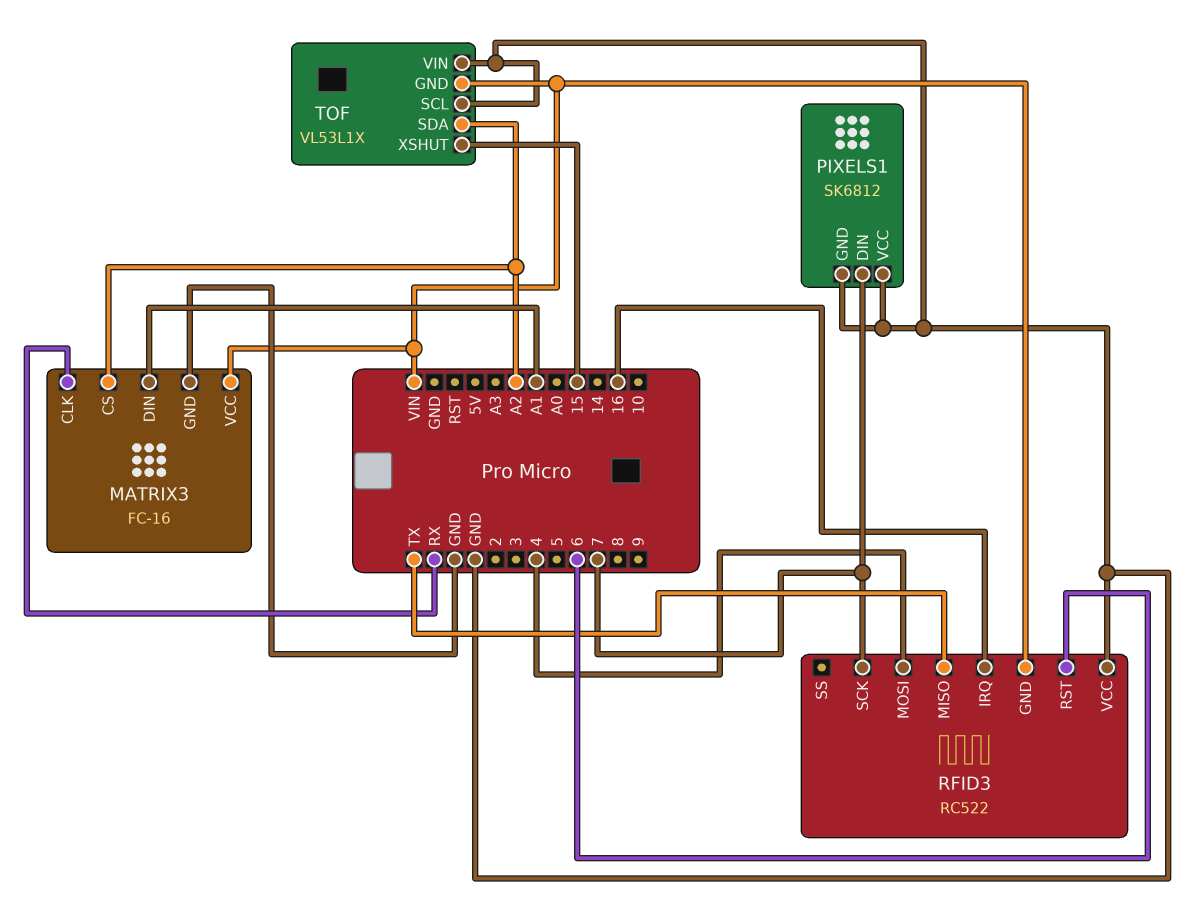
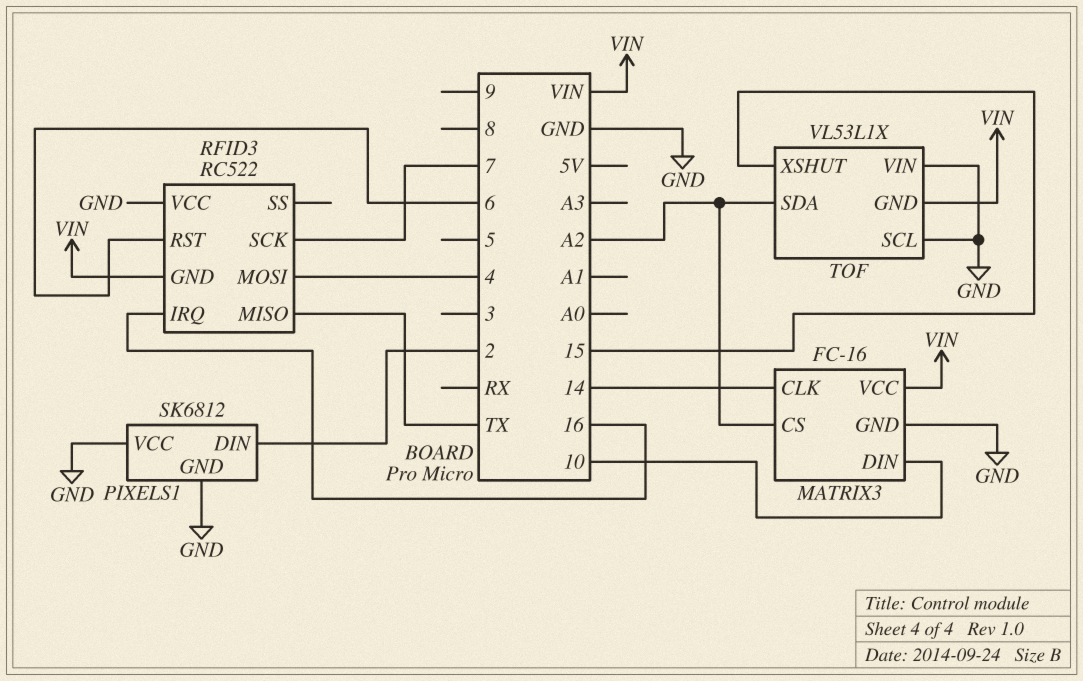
MATRIX3 pin CLK: RX -> 14
MATRIX3 pin DIN: A1 -> 10
PIXELS1 pin DIN: 7 -> 2

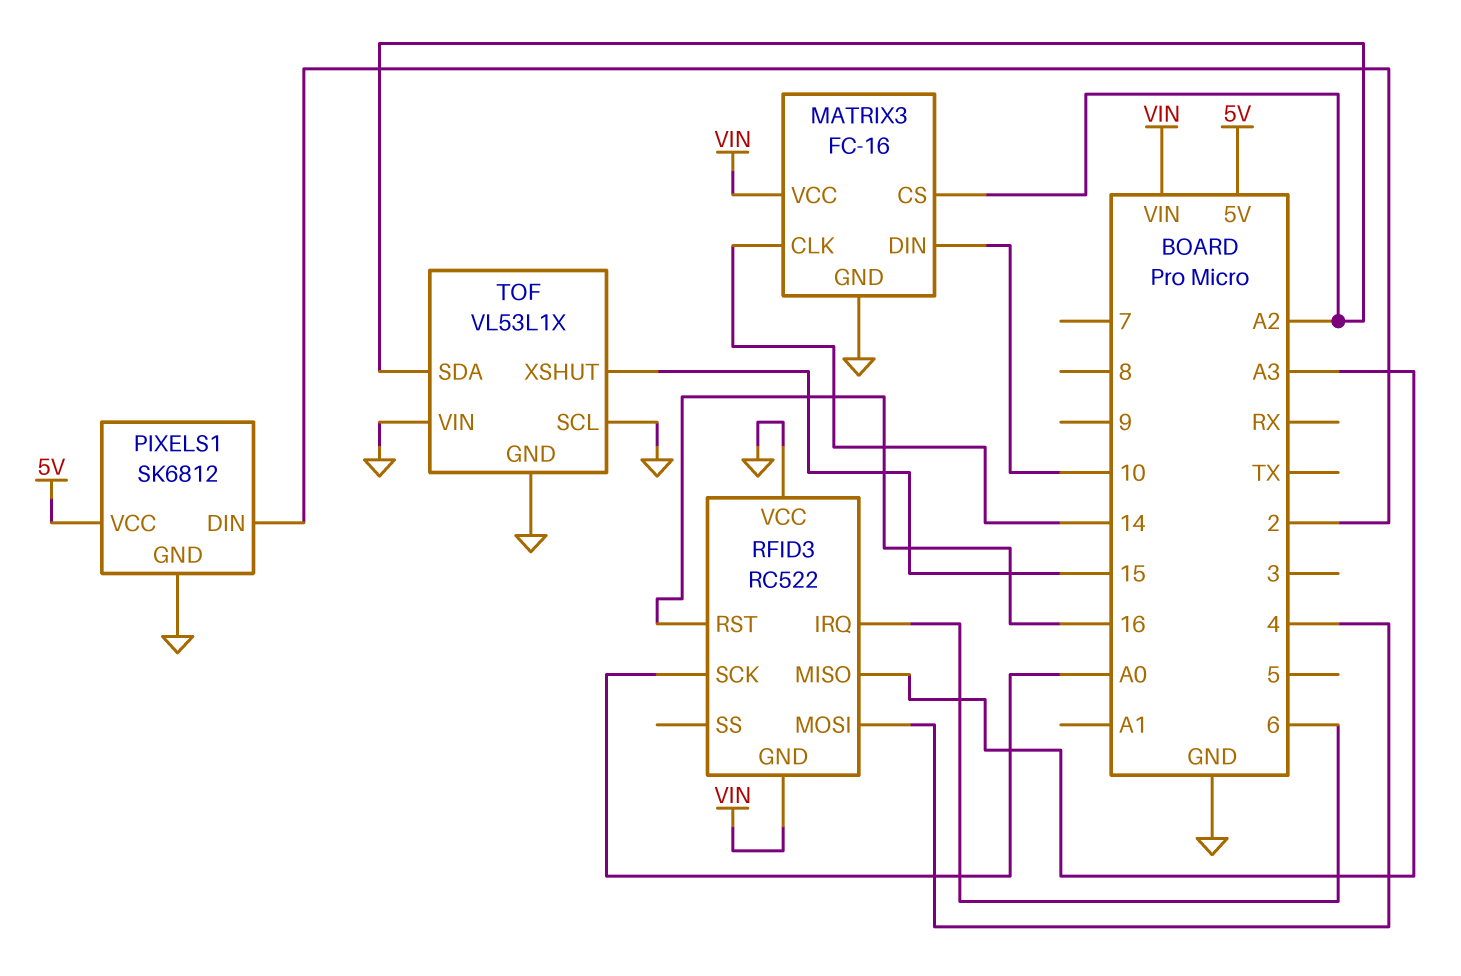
PIXELS1 pin VCC: GND -> 5V
RFID3 pin IRQ: 16 -> 6
RFID3 pin MISO: TX -> A3
RFID3 pin RST: 6 -> 16
RFID3 pin SCK: 7 -> A0
TOF pin GND: VIN -> GND

